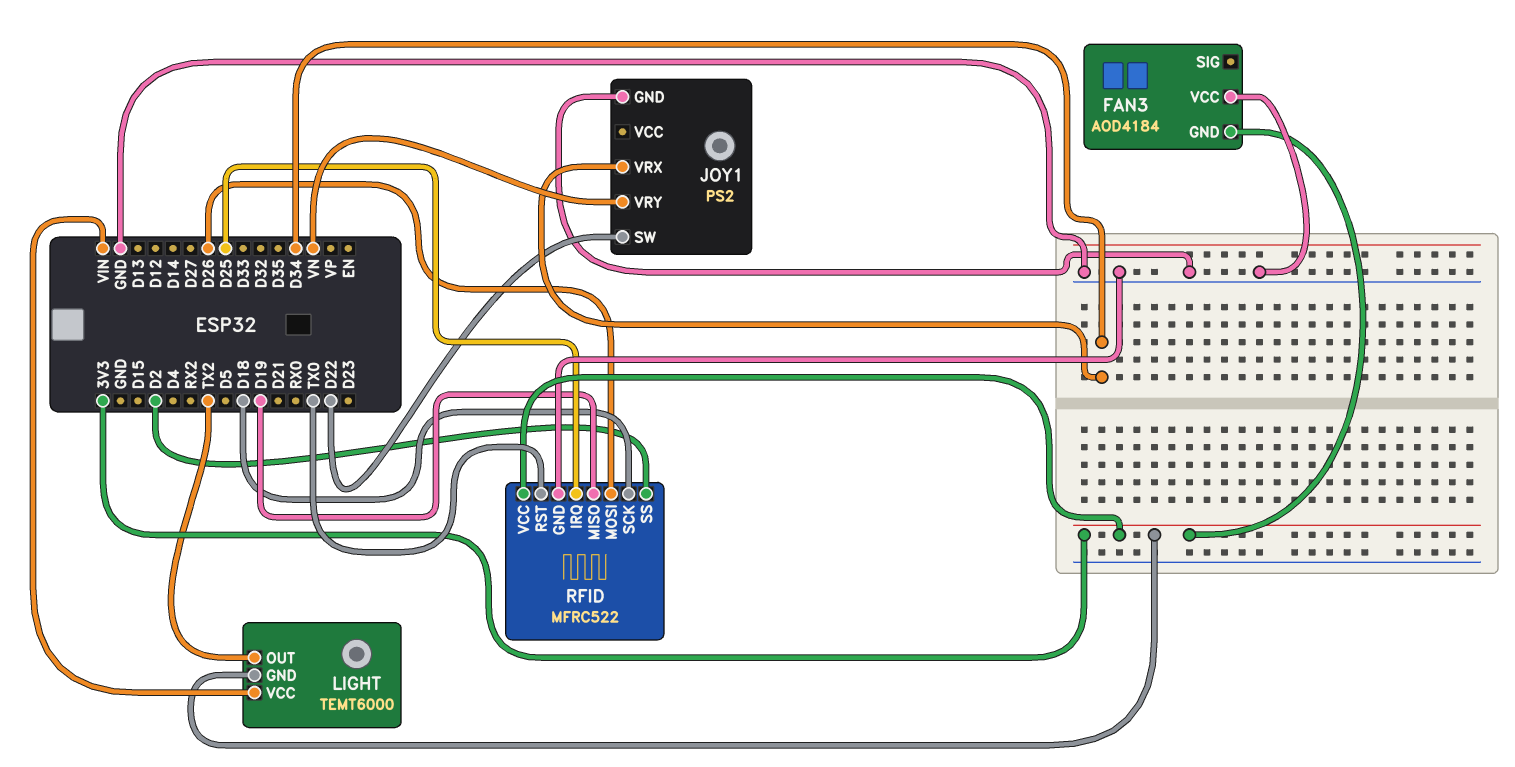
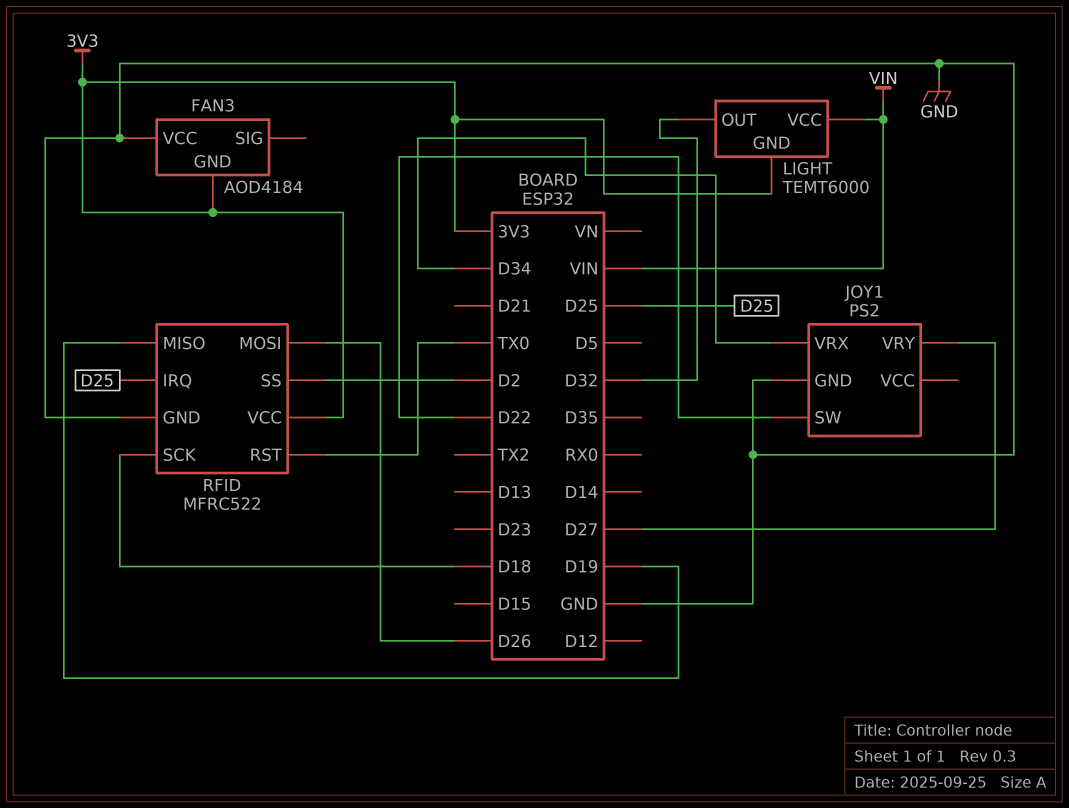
JOY1 pin VRY: VN -> D27
LIGHT pin OUT: TX2 -> D32

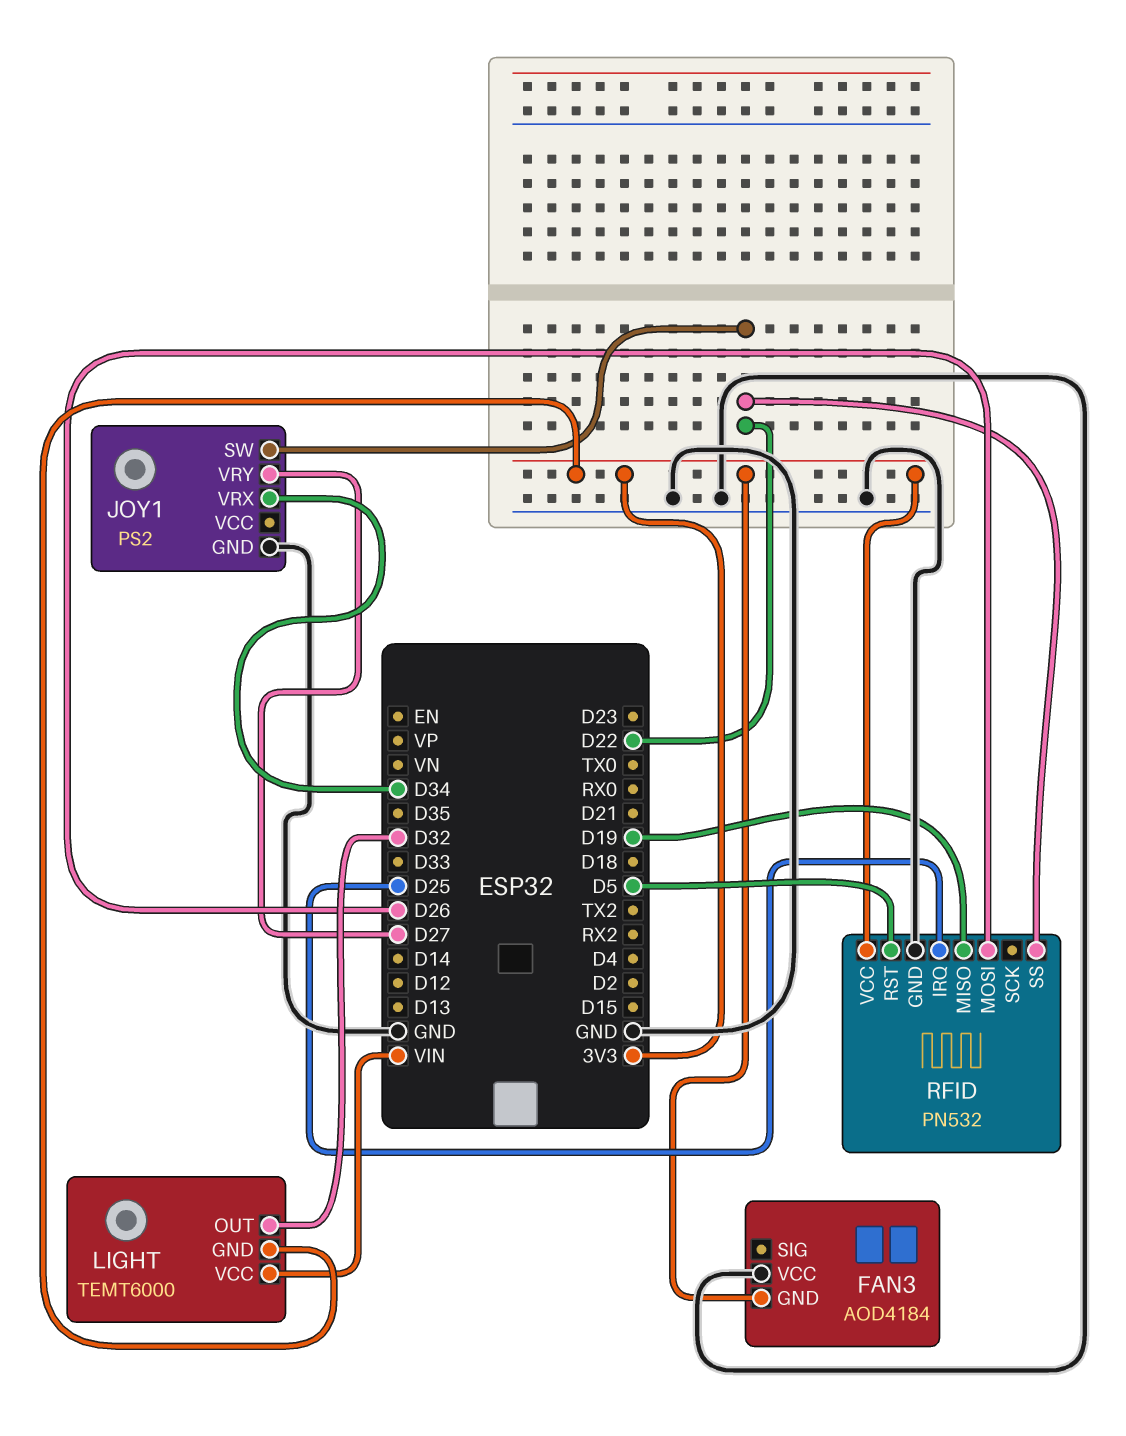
RFID: MFRC522 -> PN532
RFID pin RST: TX0 -> D5
RFID pin SCK: D18 -> none
RFID pin SS: D2 -> D22

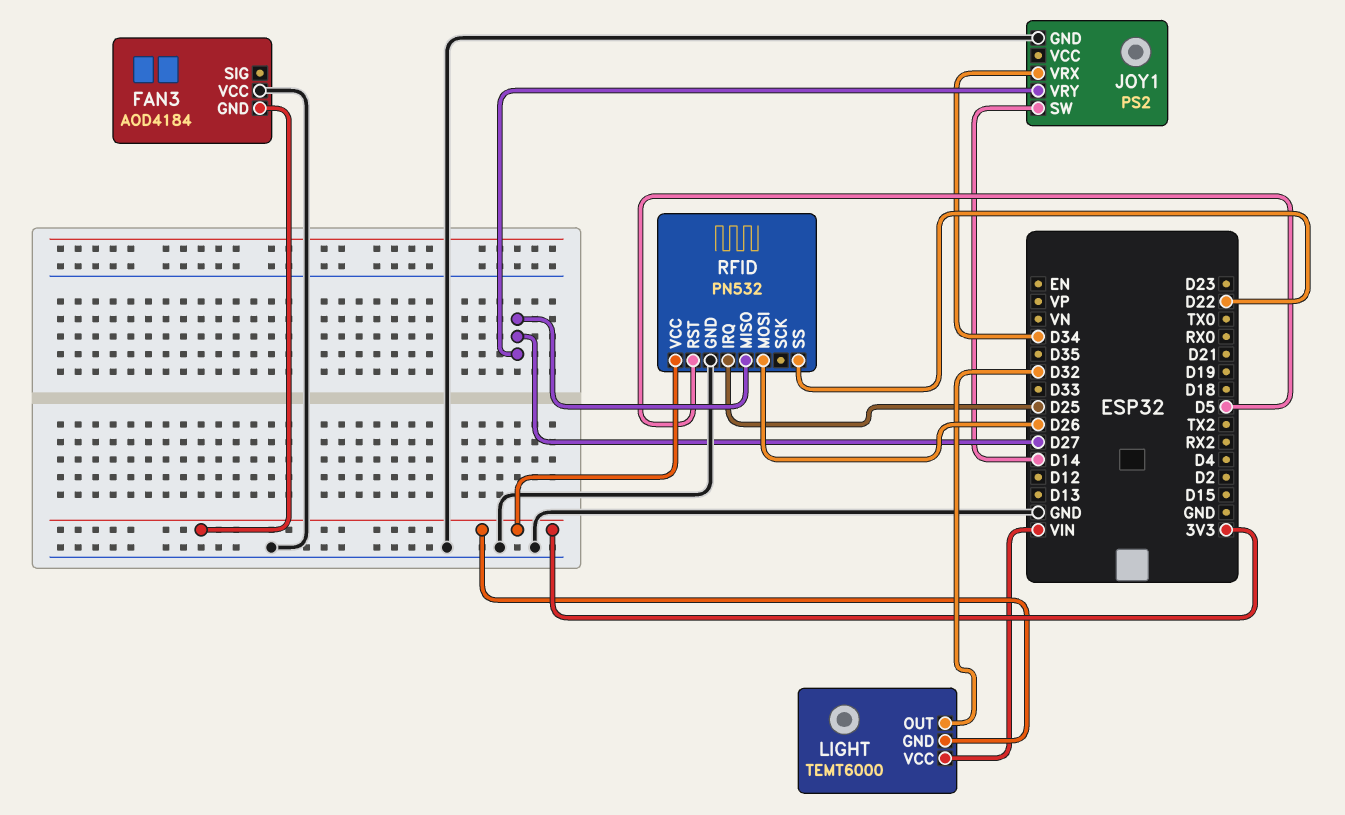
JOY1 pin SW: D22 -> D14
RFID pin MISO: D19 -> D27

